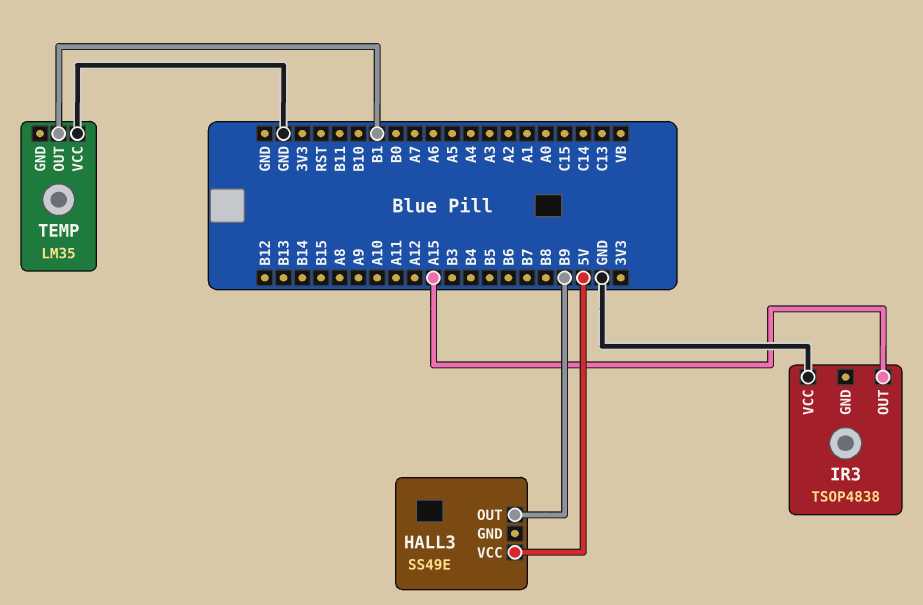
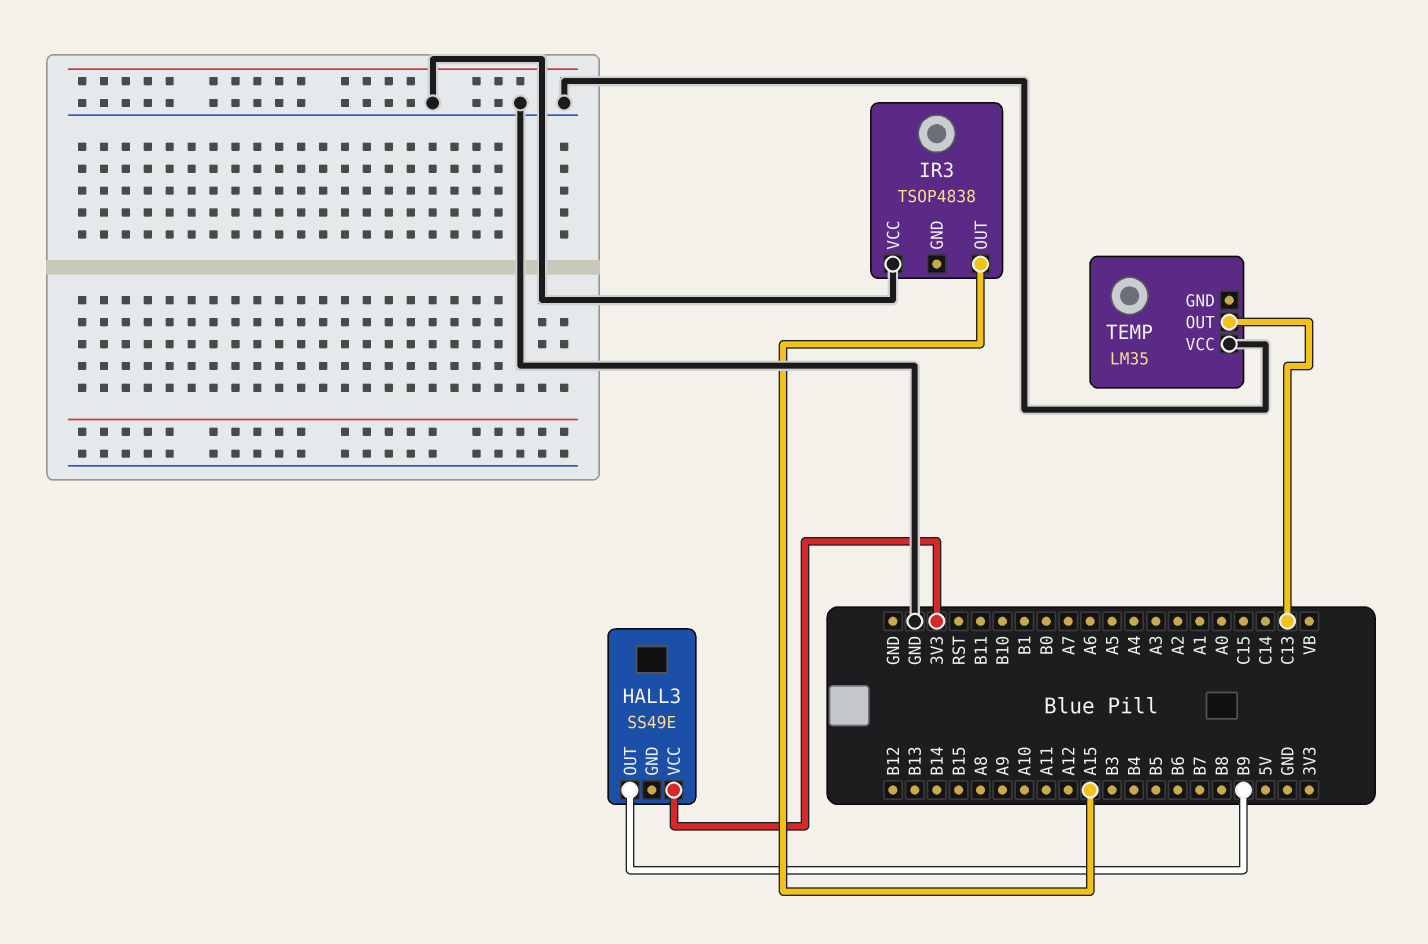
HALL3 pin VCC: 5V -> 3V3
TEMP pin OUT: B1 -> C13

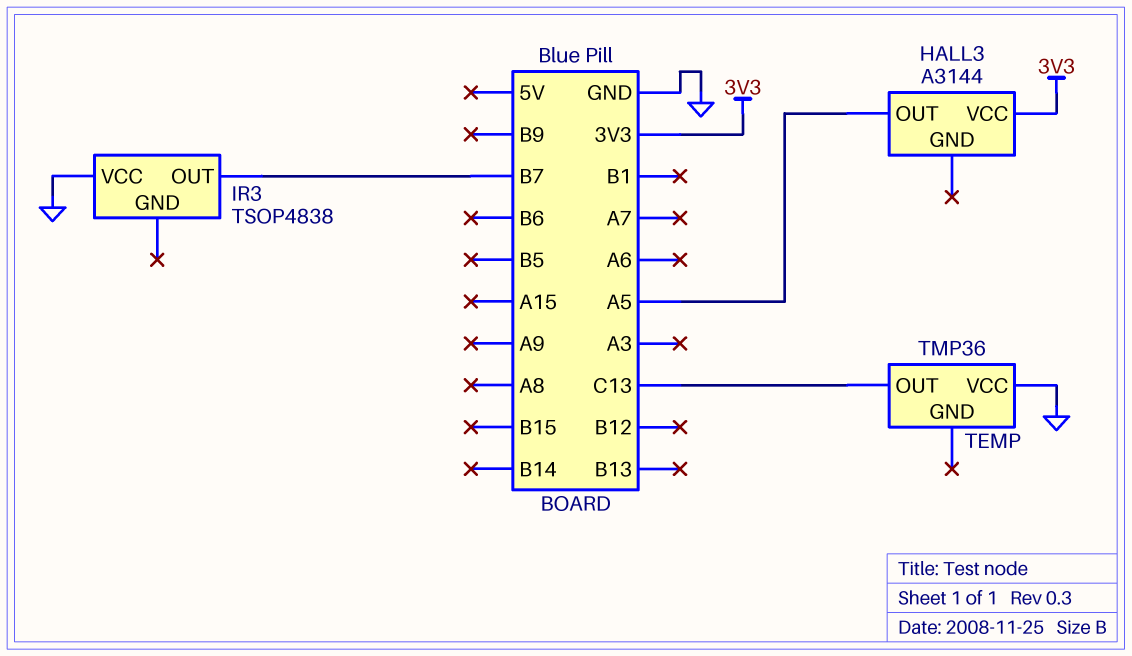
HALL3: SS49E -> A3144
HALL3 pin OUT: B9 -> A5
IR3 pin OUT: A15 -> B7
TEMP: LM35 -> TMP36

